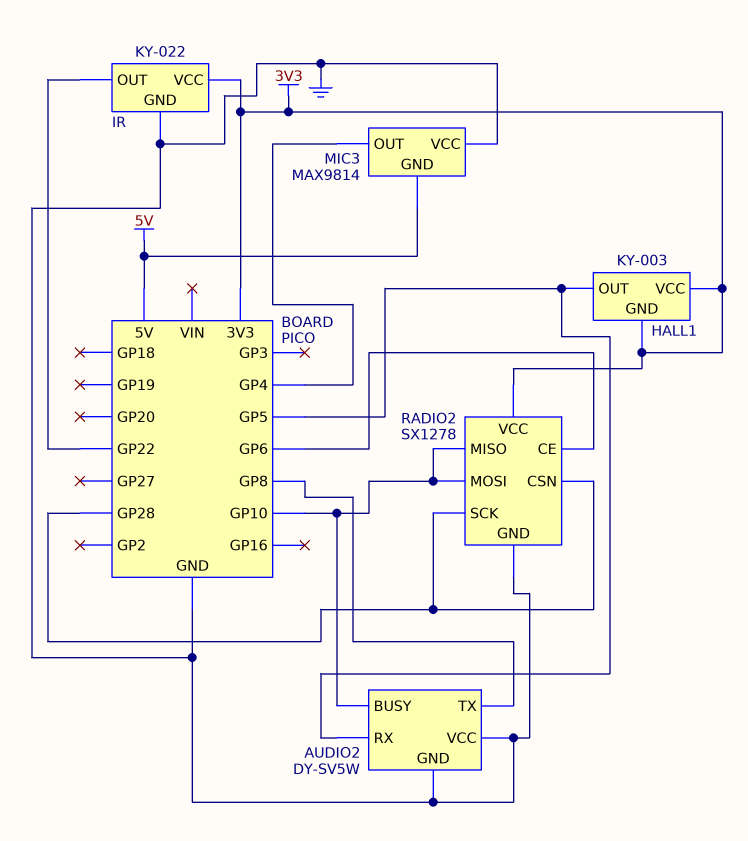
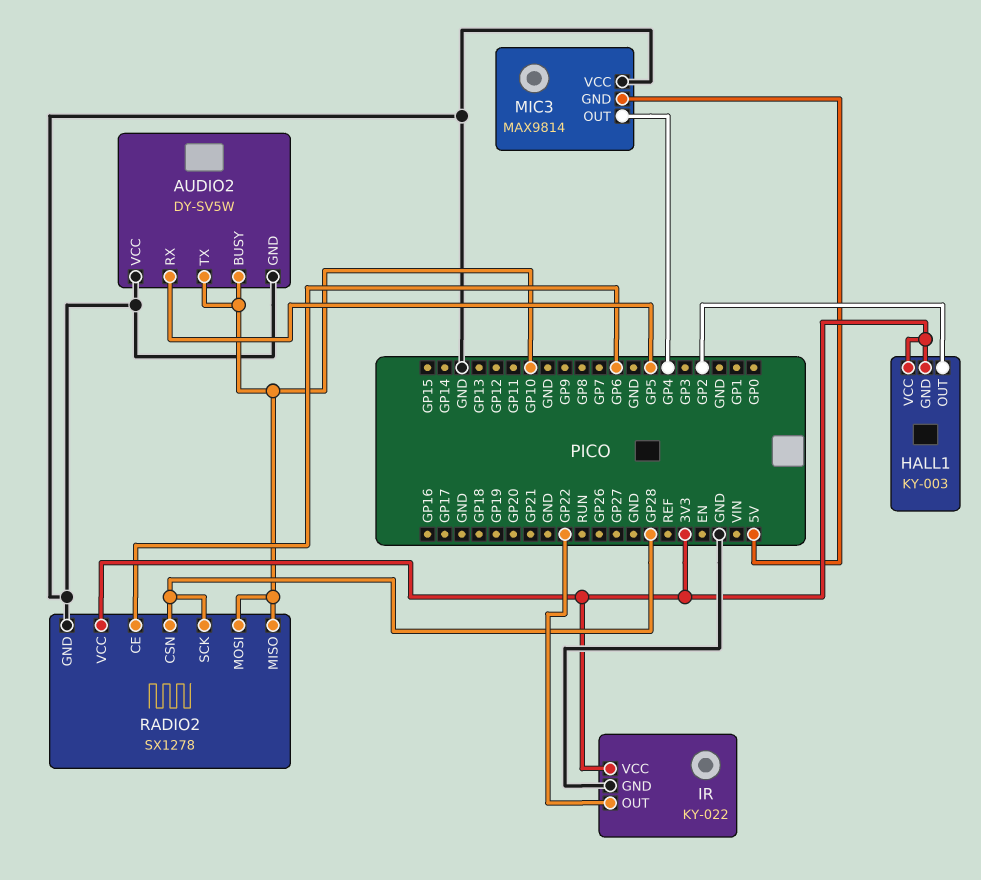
AUDIO2 pin TX: GP8 -> GP10
HALL1 pin OUT: GP5 -> GP2

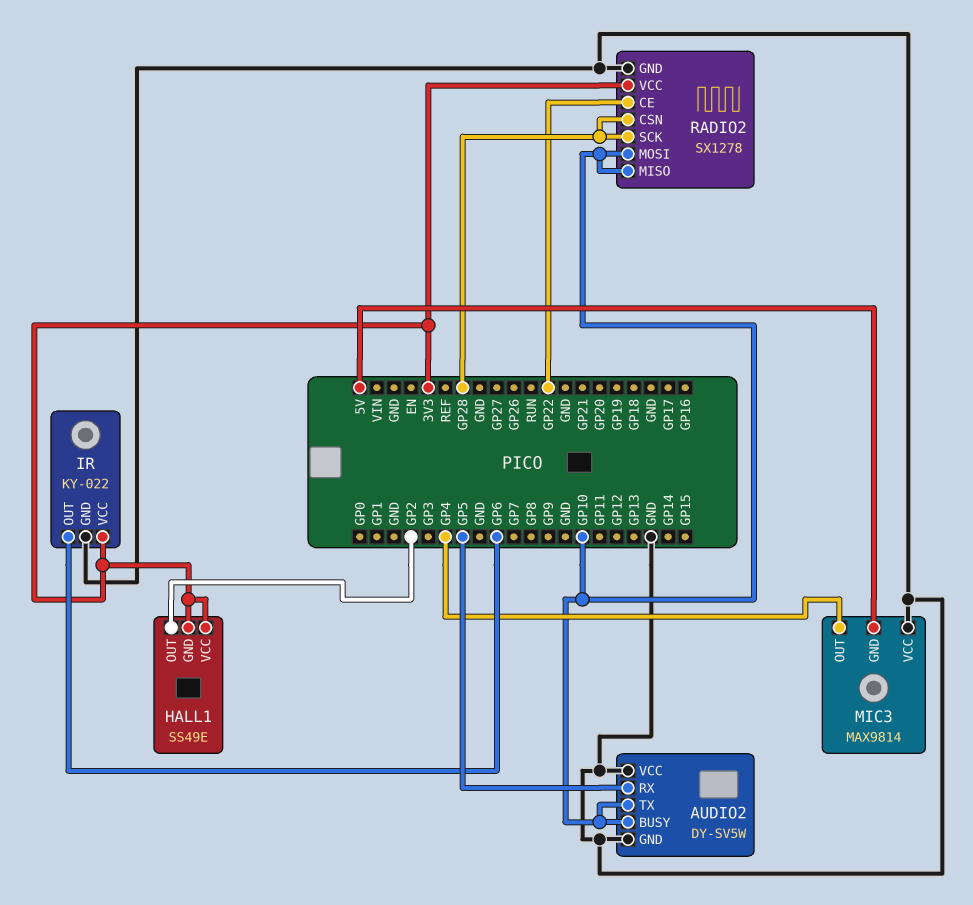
HALL1: KY-003 -> SS49E
IR pin OUT: GP22 -> GP6
RADIO2 pin CE: GP6 -> GP22

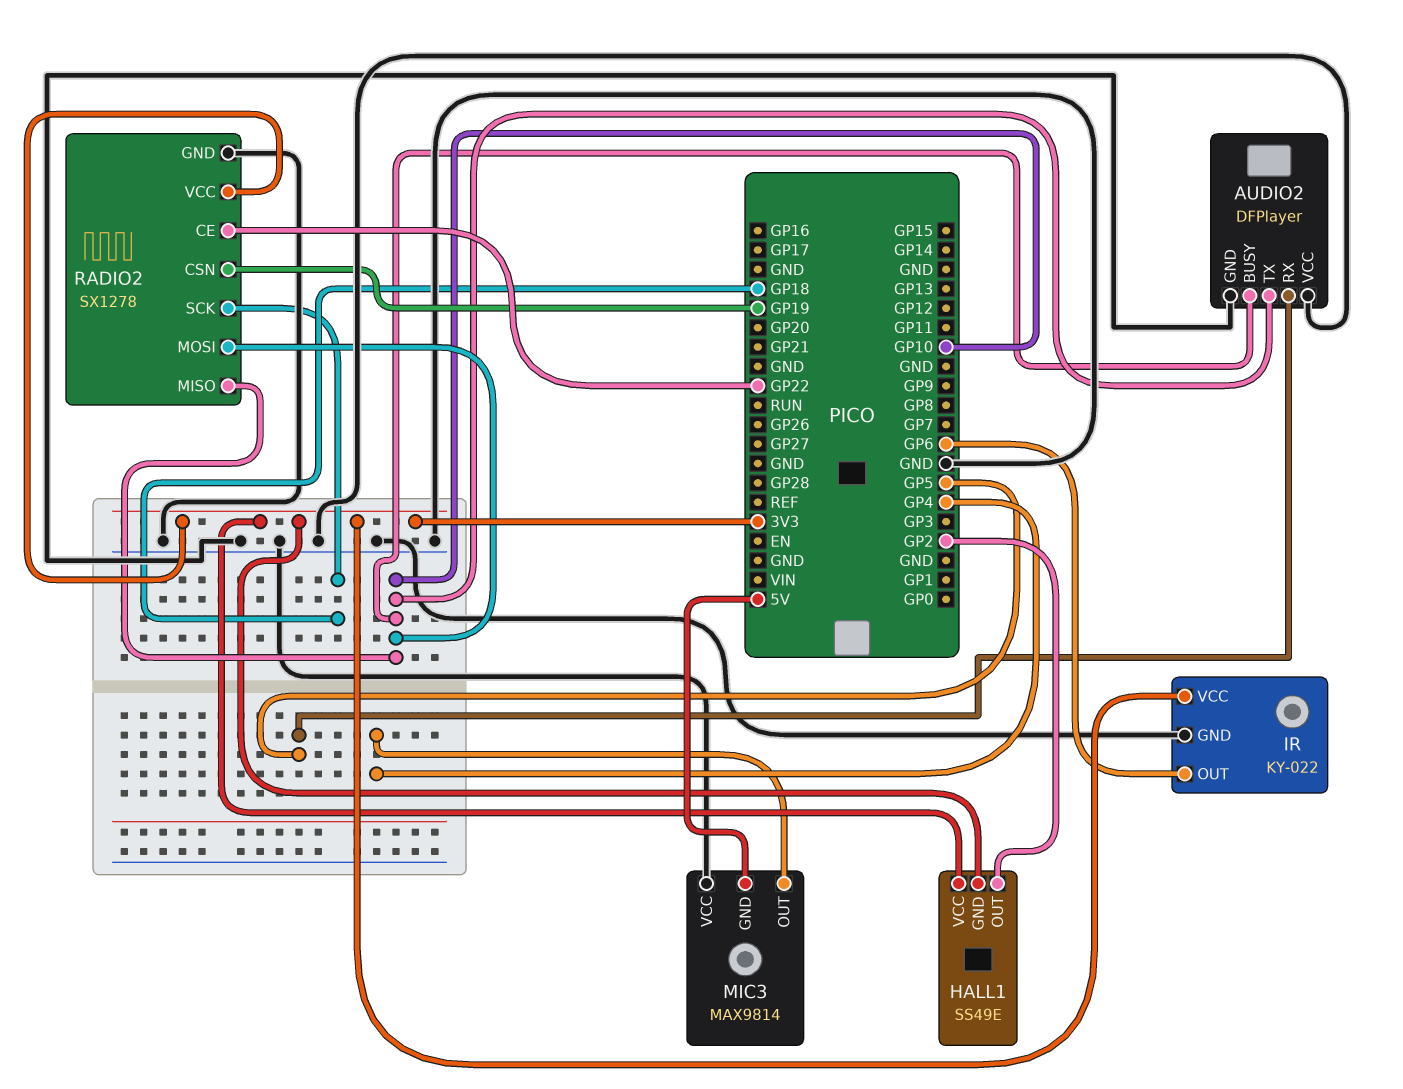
AUDIO2: DY-SV5W -> DFPlayer
RADIO2 pin CSN: GP28 -> GP19
RADIO2 pin SCK: GP28 -> GP18

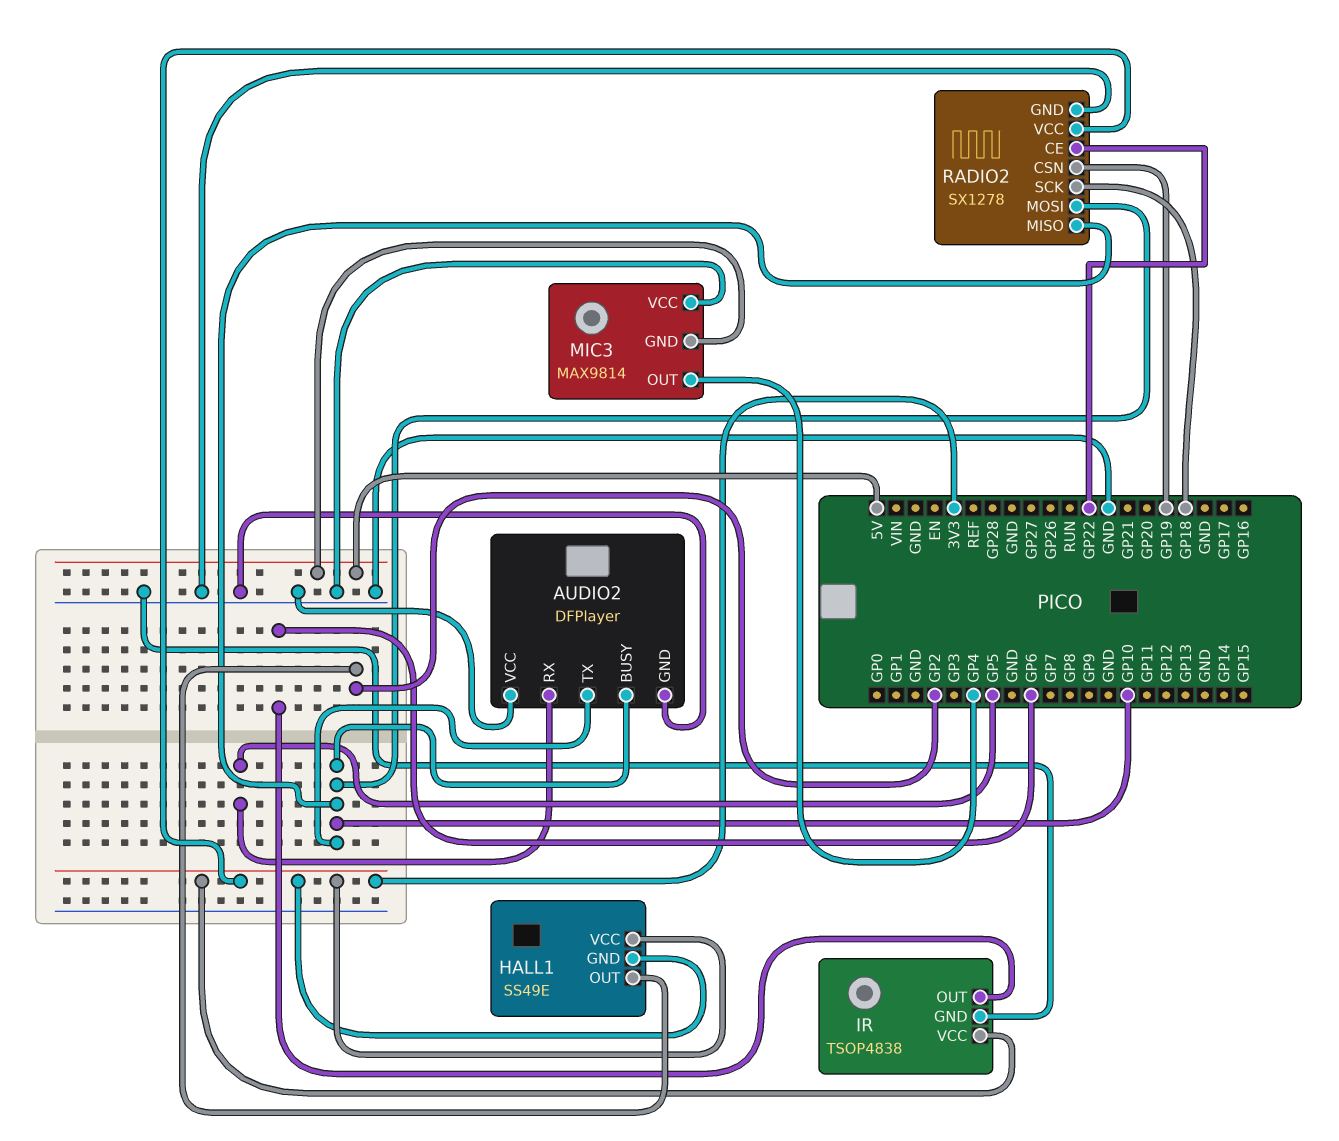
IR: KY-022 -> TSOP4838

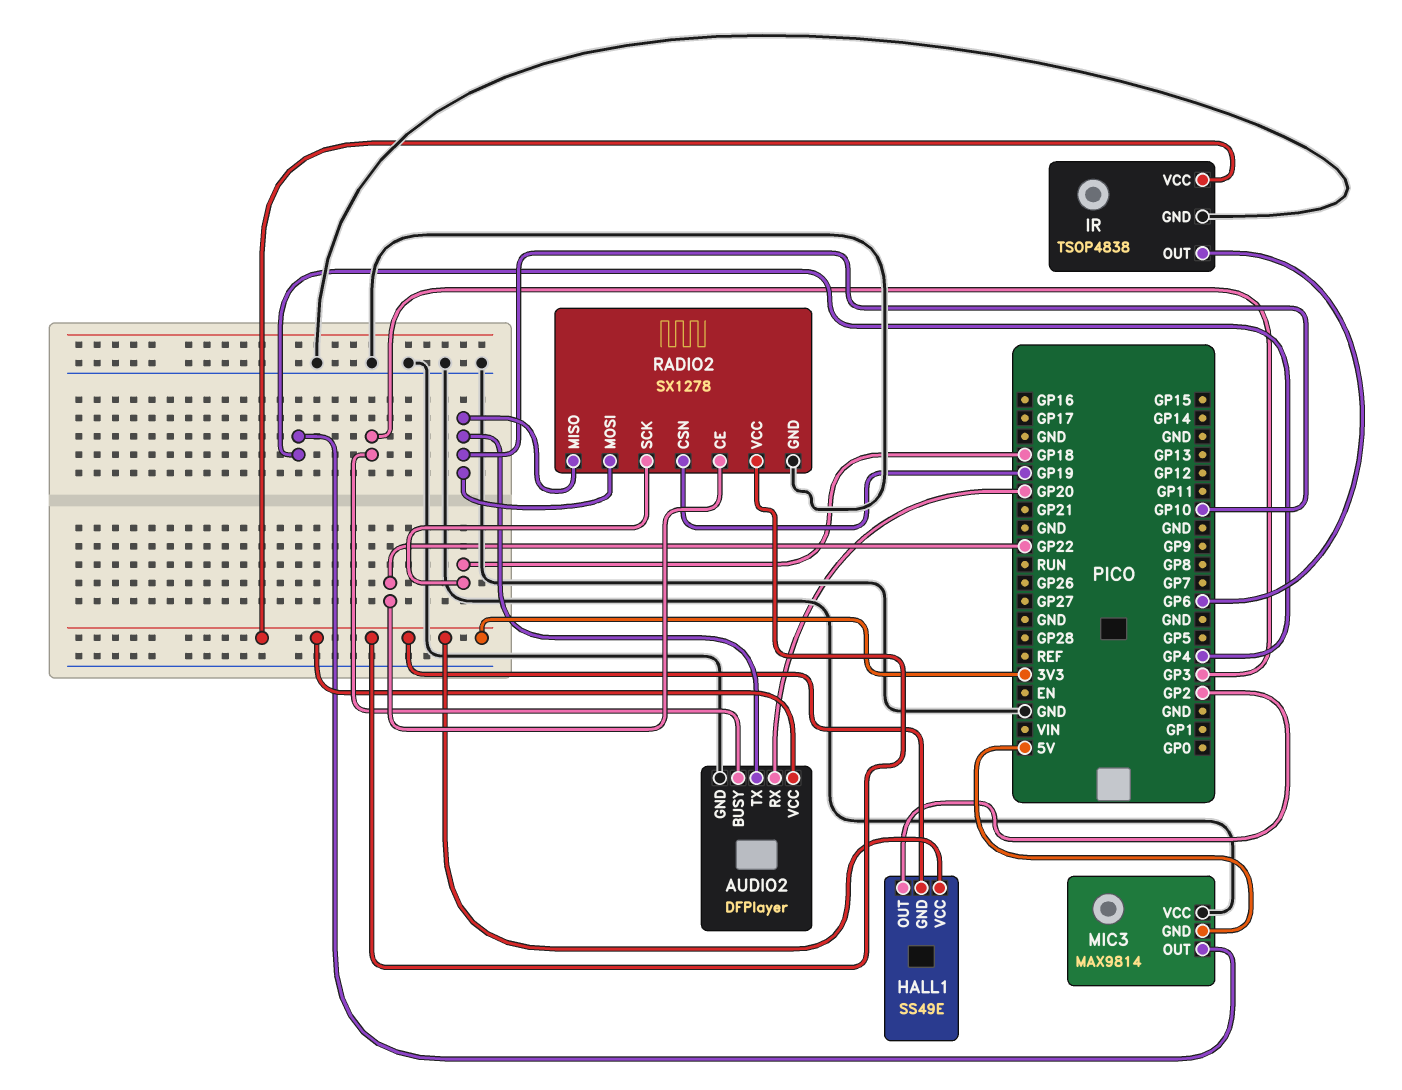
AUDIO2 pin BUSY: GP10 -> GP3
AUDIO2 pin RX: GP5 -> GP20
AUDIO2 pin VCC: GND -> 3V3

